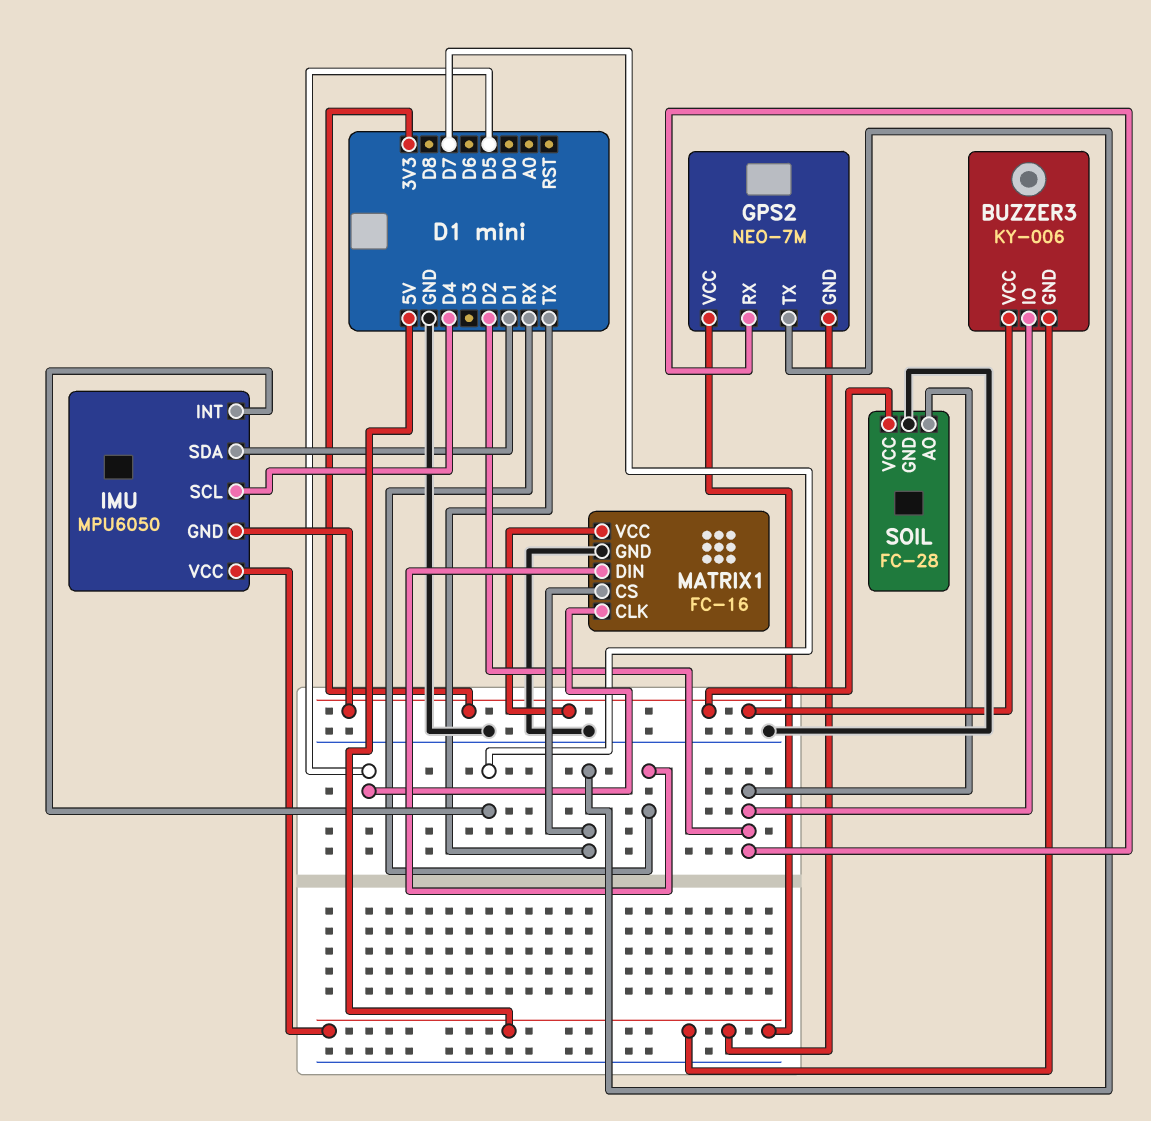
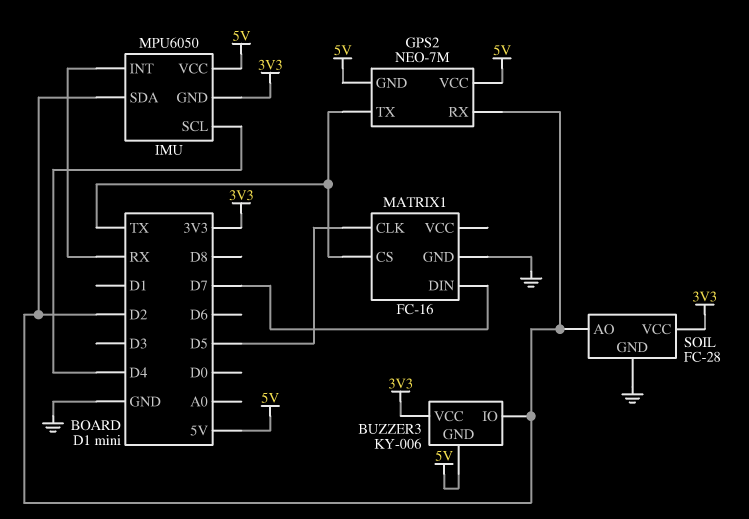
IMU pin INT: D7 -> RX
IMU pin SDA: D1 -> D2
MATRIX1 pin DIN: RX -> D7
MATRIX1 pin VCC: 3V3 -> none

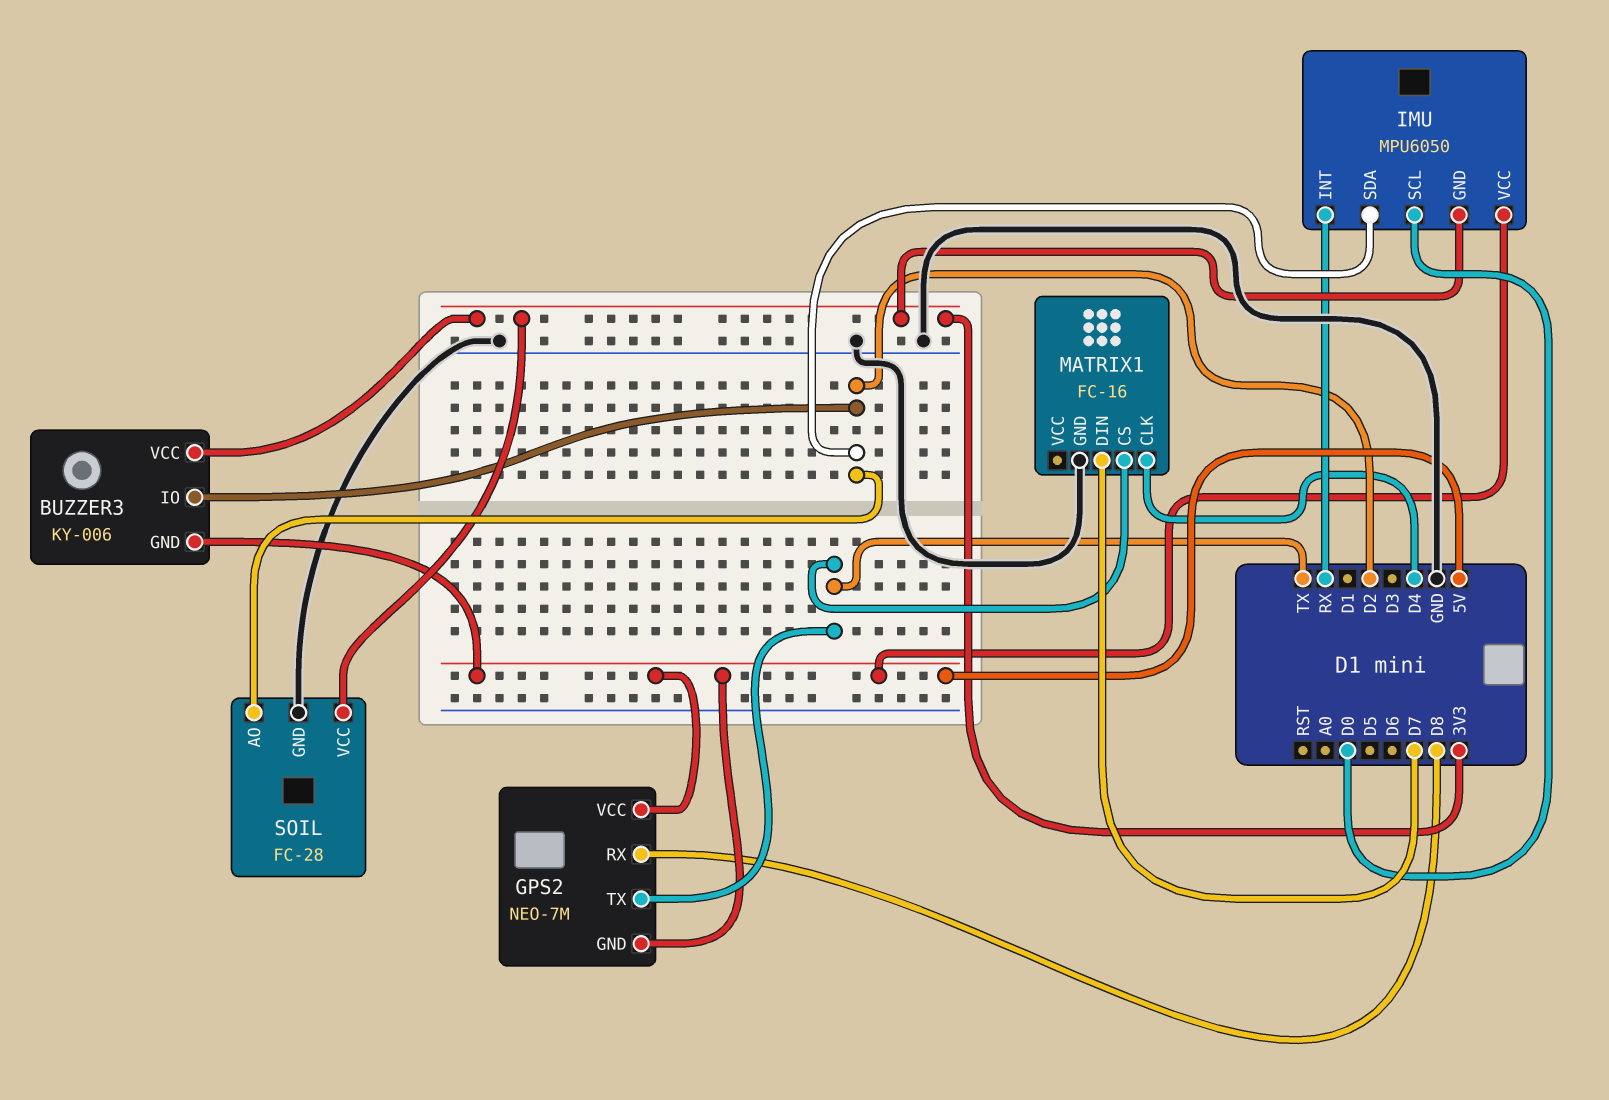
GPS2 pin RX: D2 -> D8
IMU pin SCL: D4 -> D0
MATRIX1 pin CLK: D5 -> D4

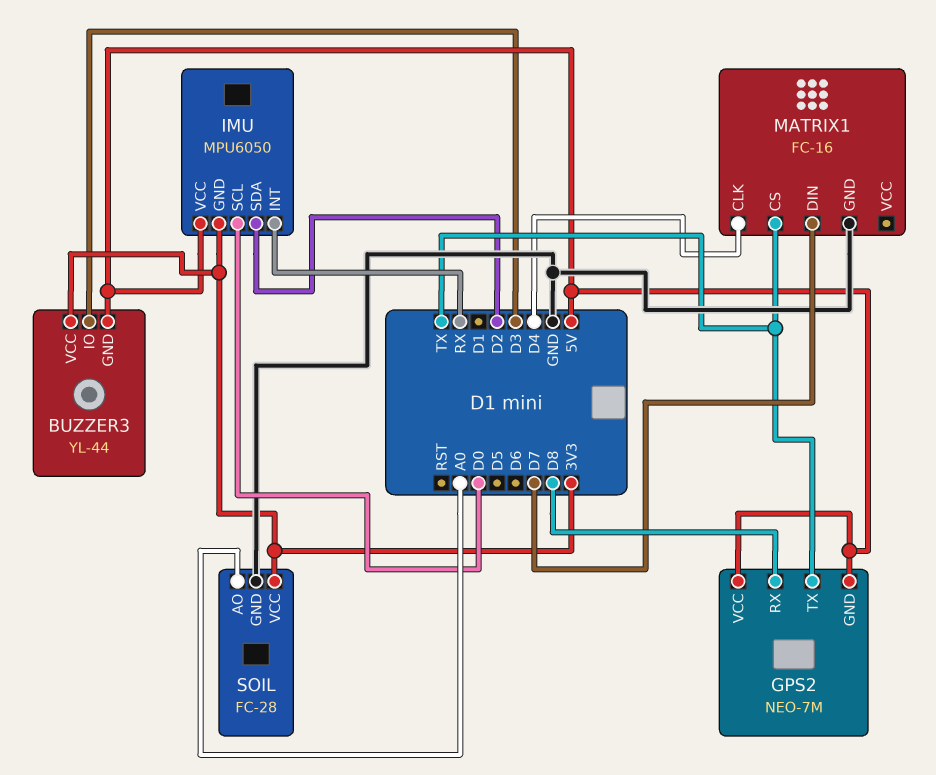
BUZZER3: KY-006 -> YL-44
BUZZER3 pin IO: D2 -> D3
SOIL pin AO: D2 -> A0

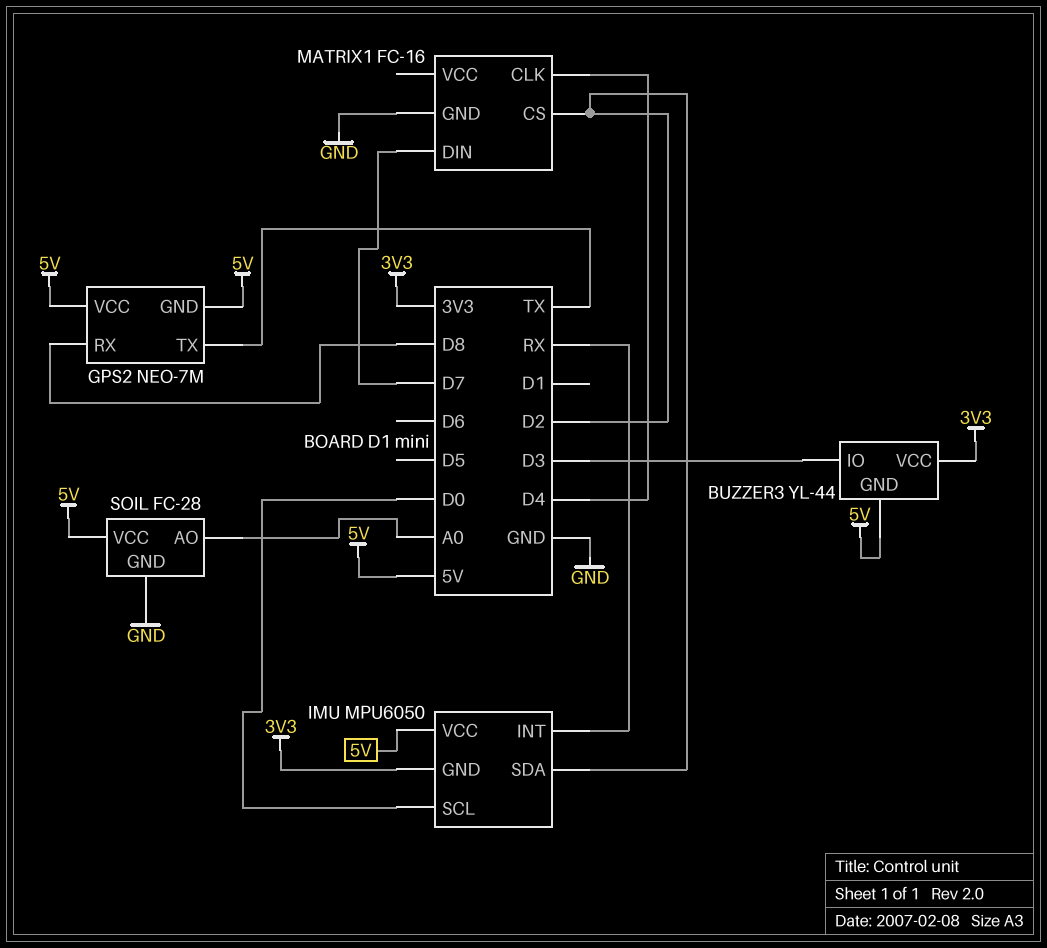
MATRIX1 pin CS: TX -> D2
SOIL pin VCC: 3V3 -> 5V

